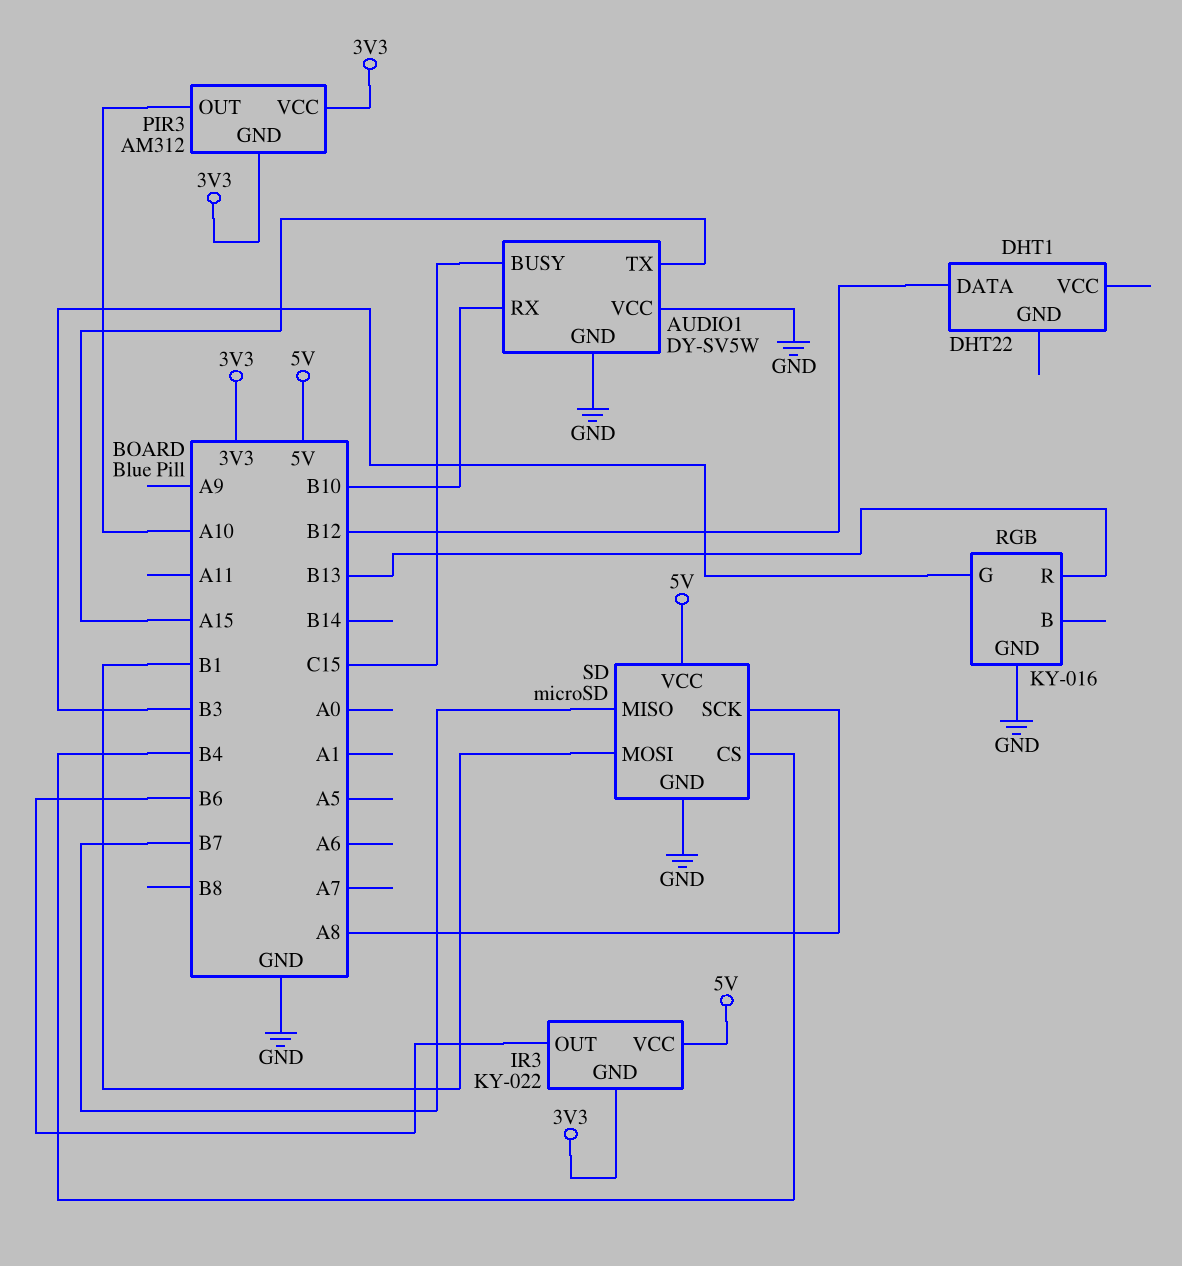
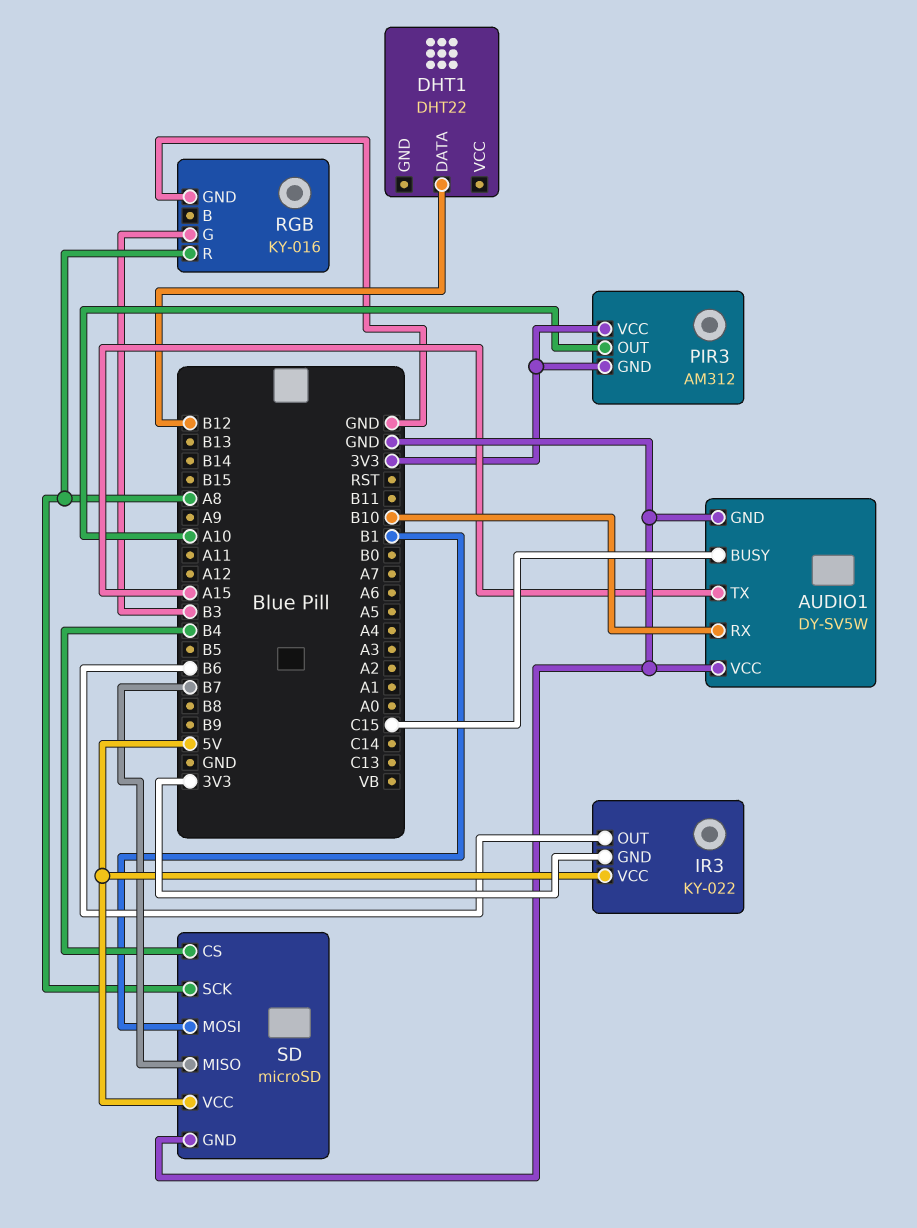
RGB pin R: B13 -> A8

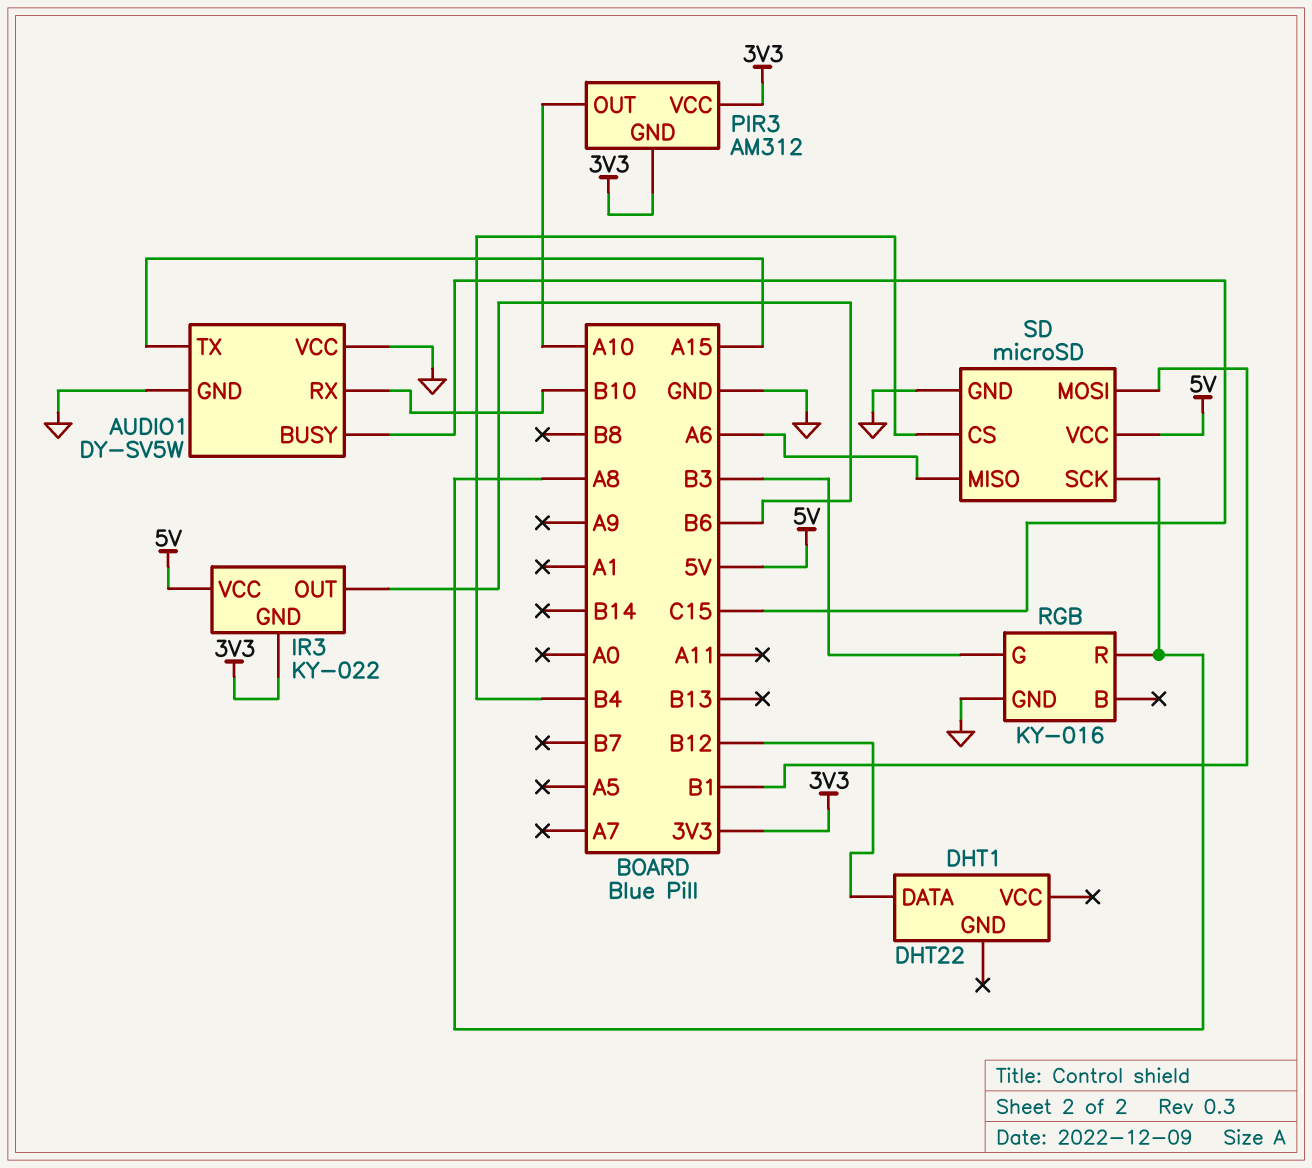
SD pin MISO: B7 -> A6

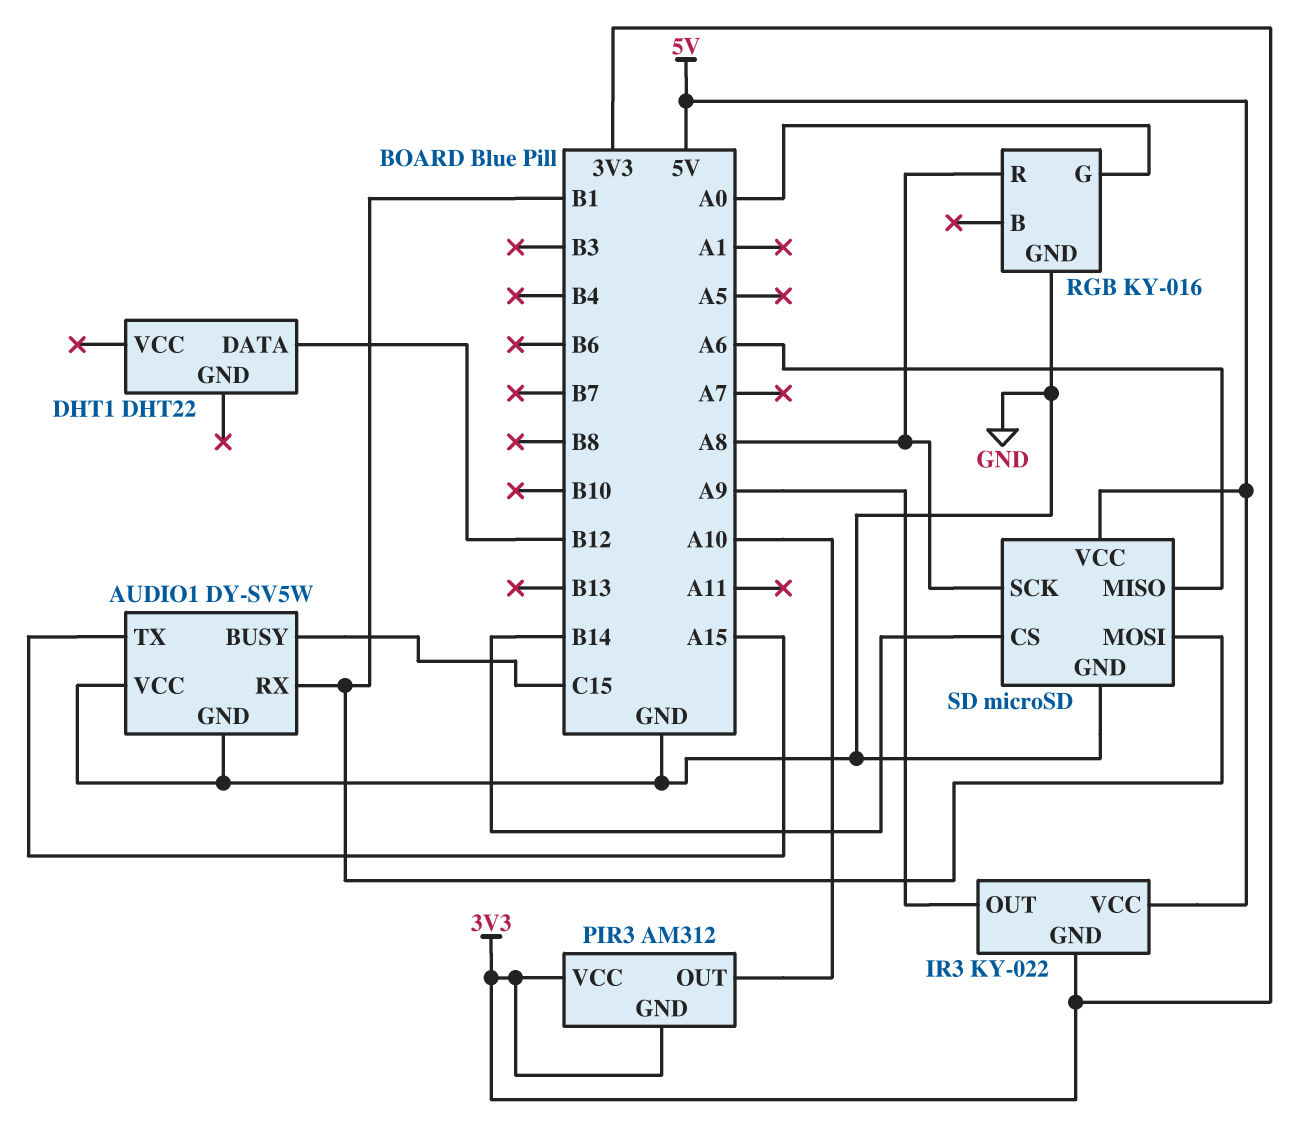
AUDIO1 pin RX: B10 -> B1
IR3 pin OUT: B6 -> A9
RGB pin G: B3 -> A0
SD pin CS: B4 -> B14

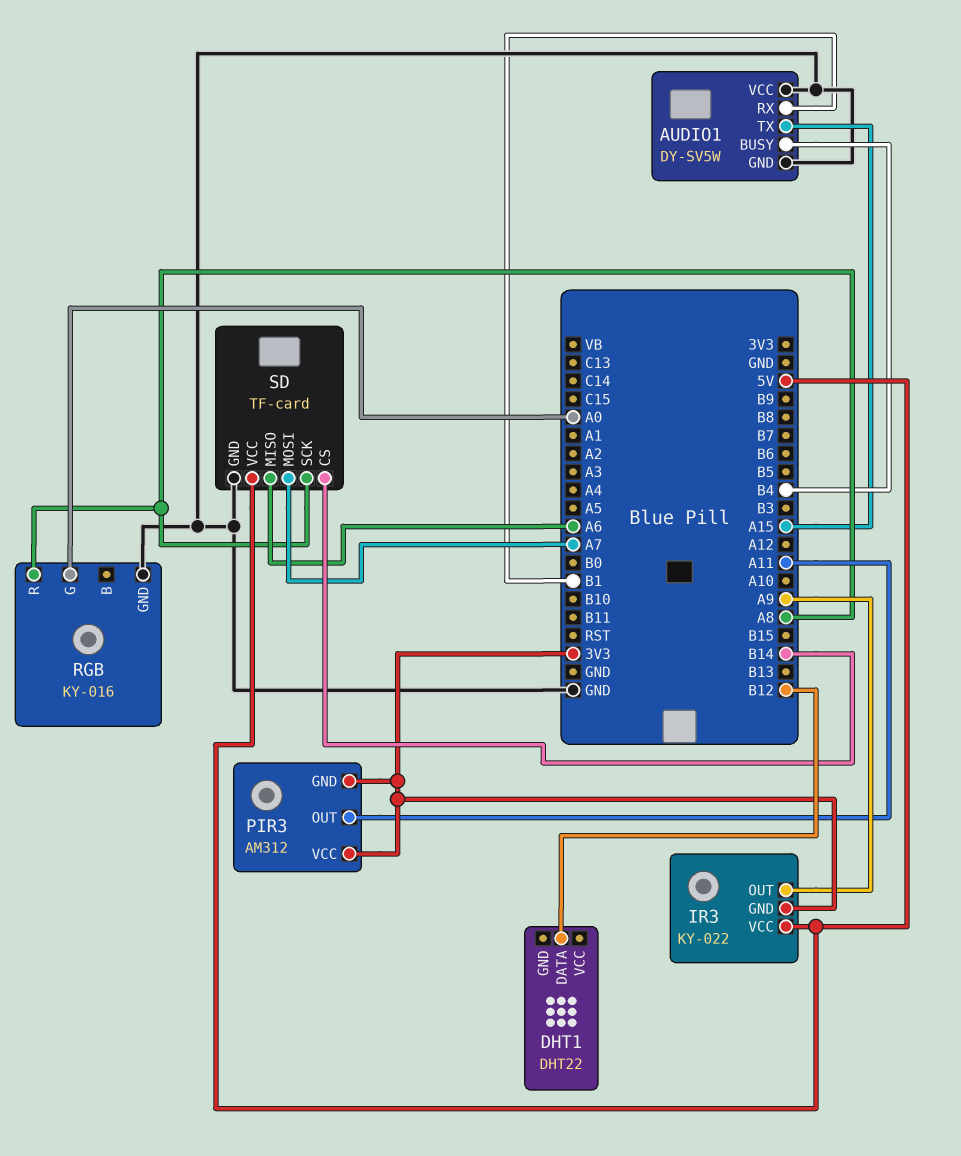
AUDIO1 pin BUSY: C15 -> B4
PIR3 pin OUT: A10 -> A11
SD: microSD -> TF-card
SD pin MOSI: B1 -> A7

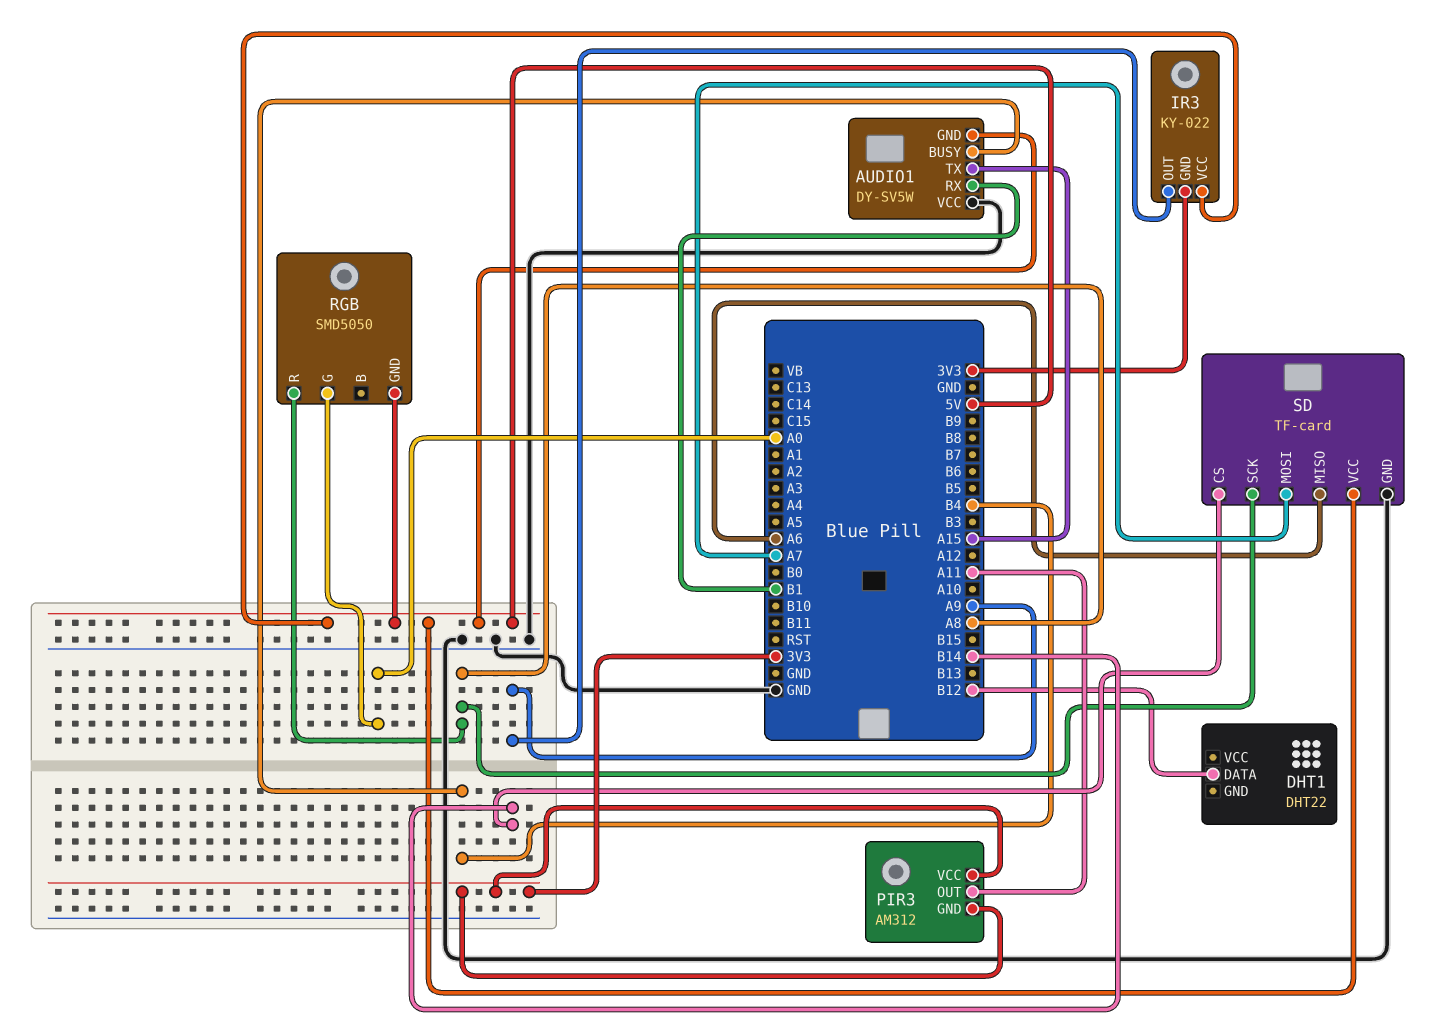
AUDIO1 pin GND: GND -> 5V
RGB: KY-016 -> SMD5050
RGB pin GND: GND -> 5V

